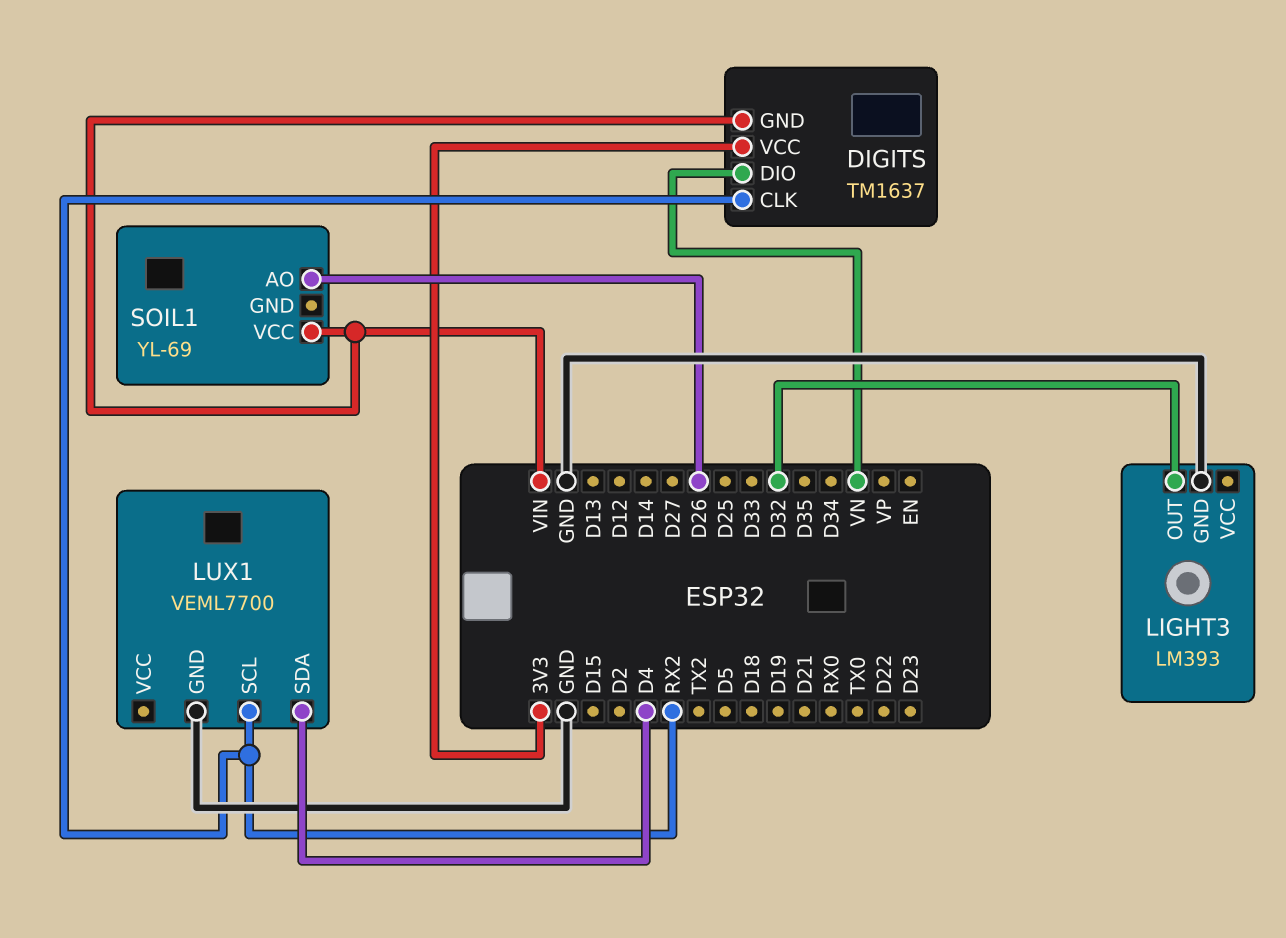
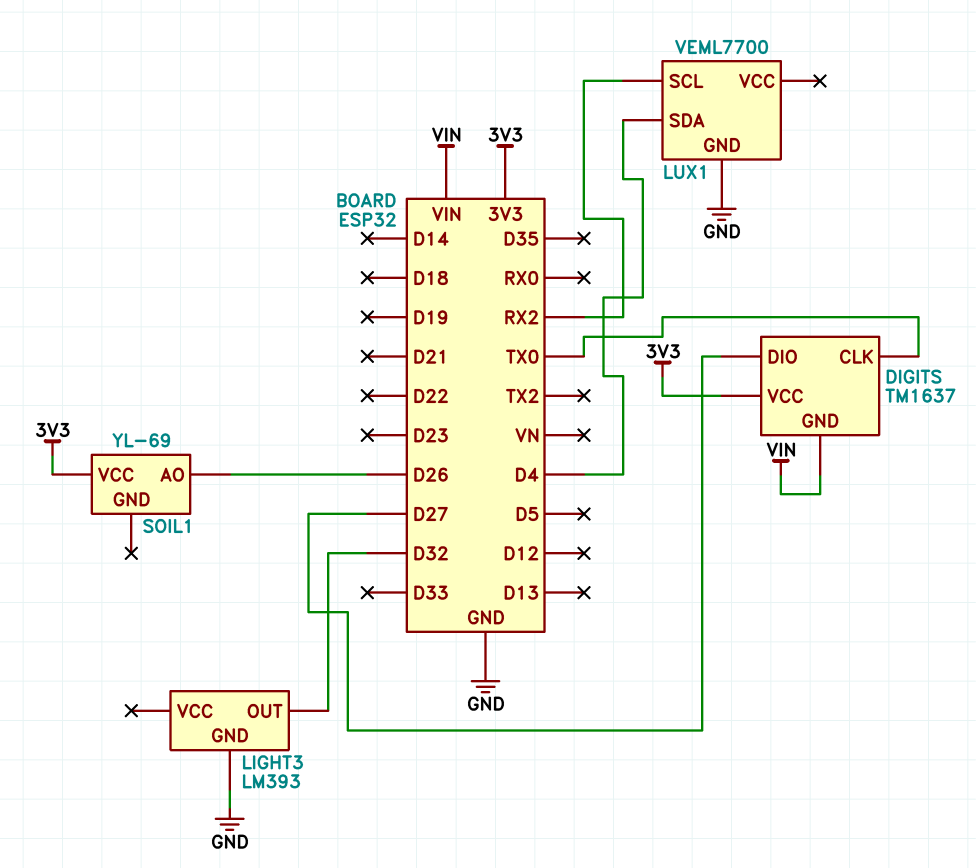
DIGITS pin CLK: RX2 -> TX0
DIGITS pin DIO: VN -> D27
SOIL1 pin VCC: VIN -> 3V3

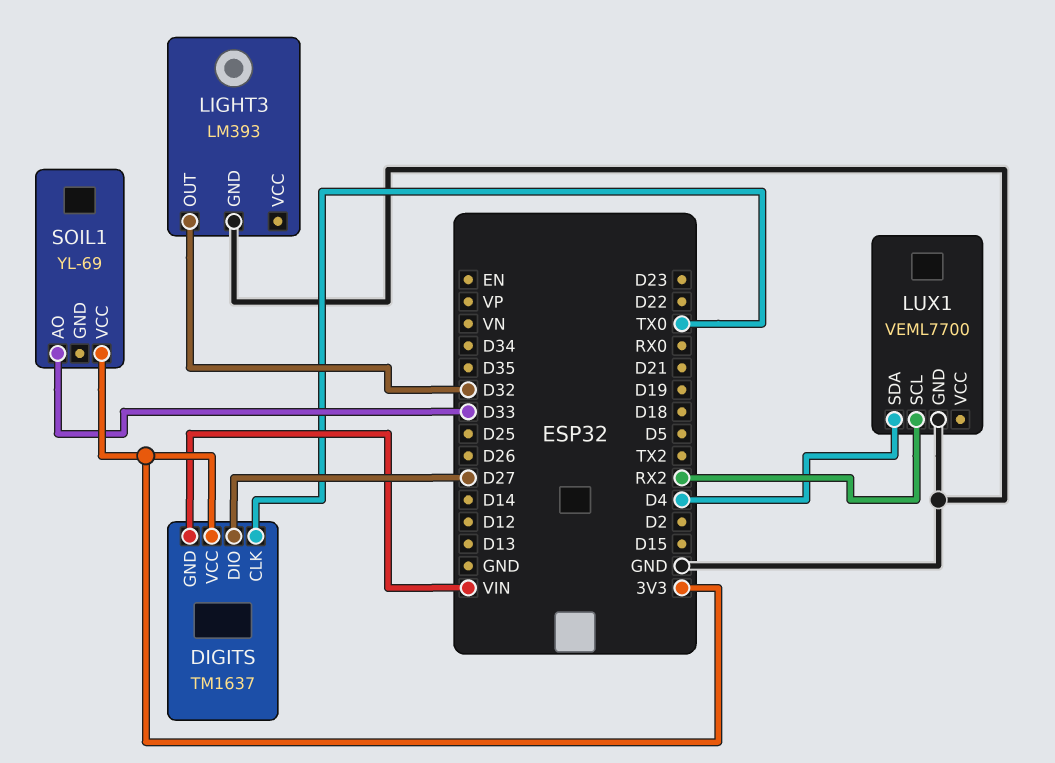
SOIL1 pin AO: D26 -> D33

